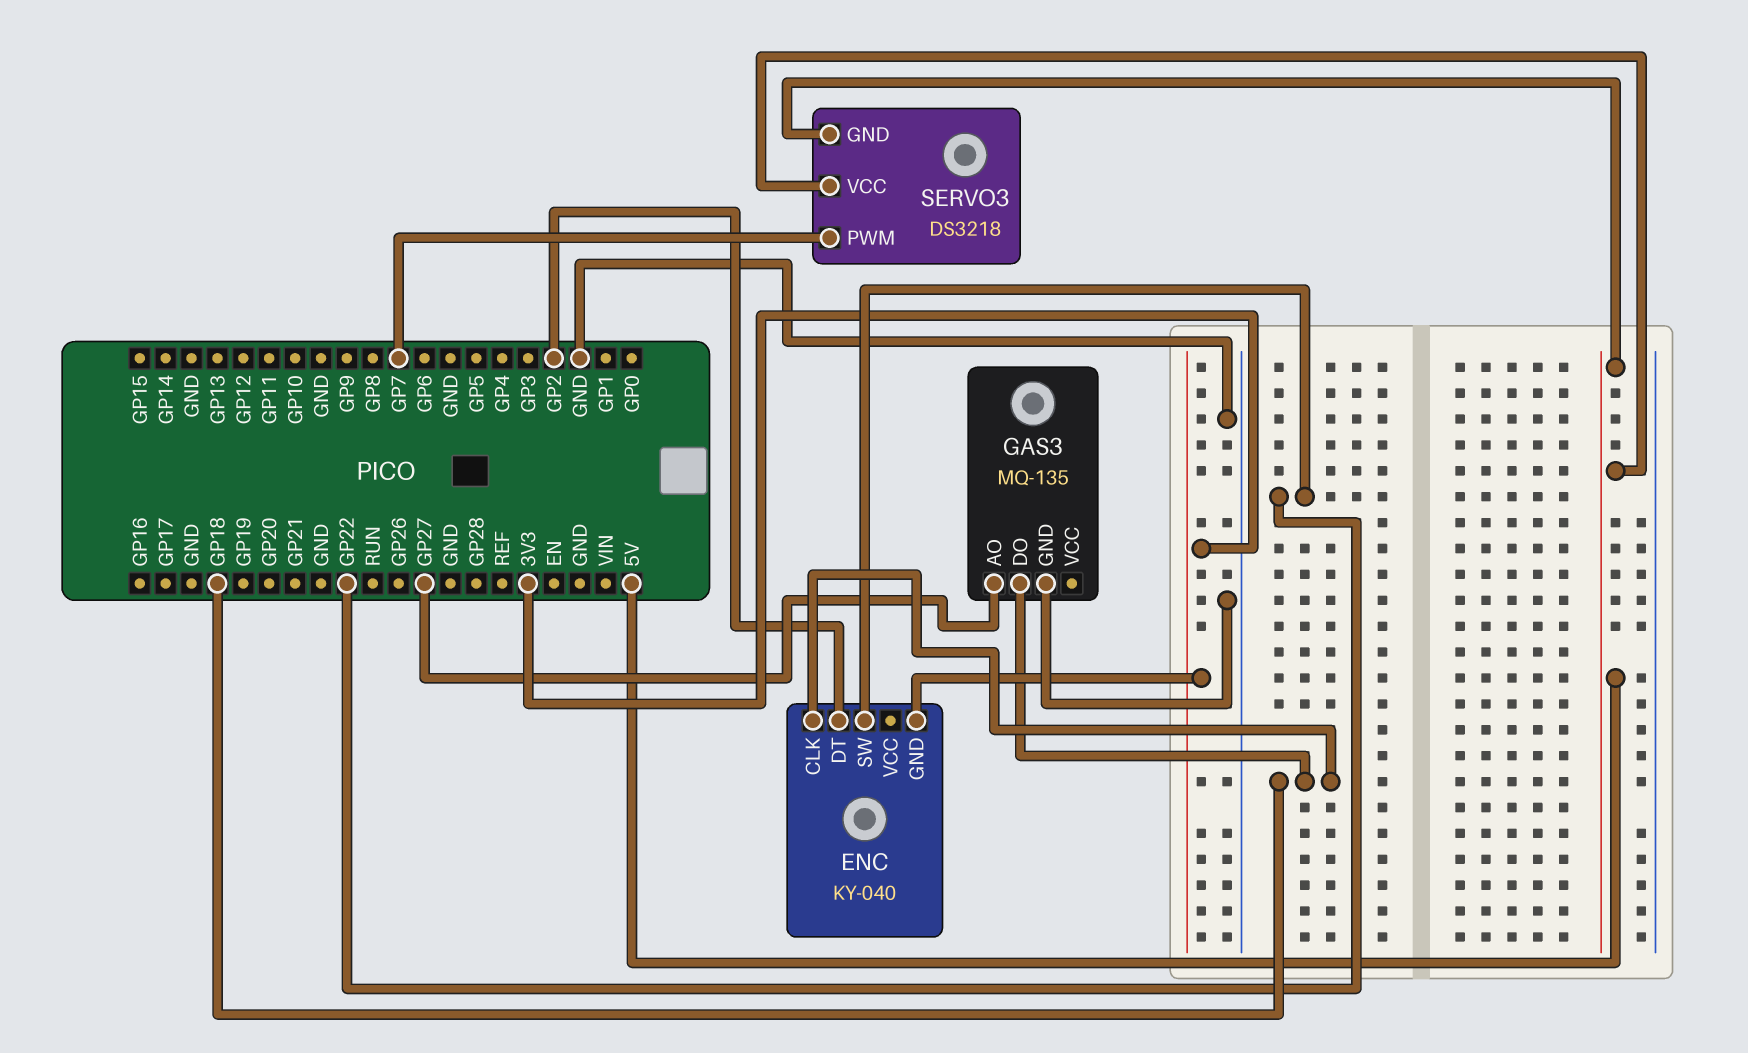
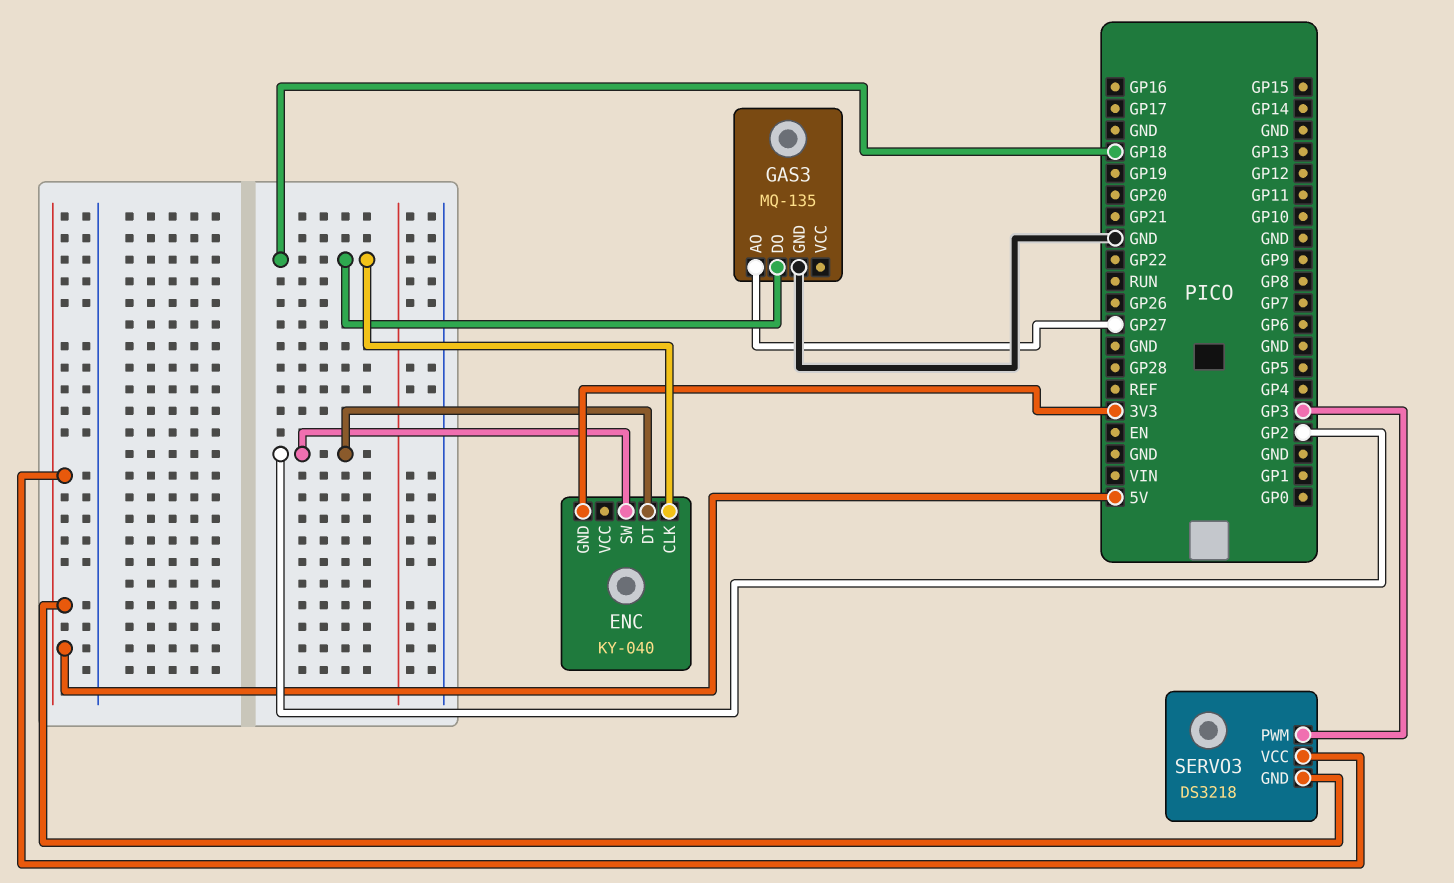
ENC pin SW: GP22 -> GP2
SERVO3 pin PWM: GP7 -> GP3

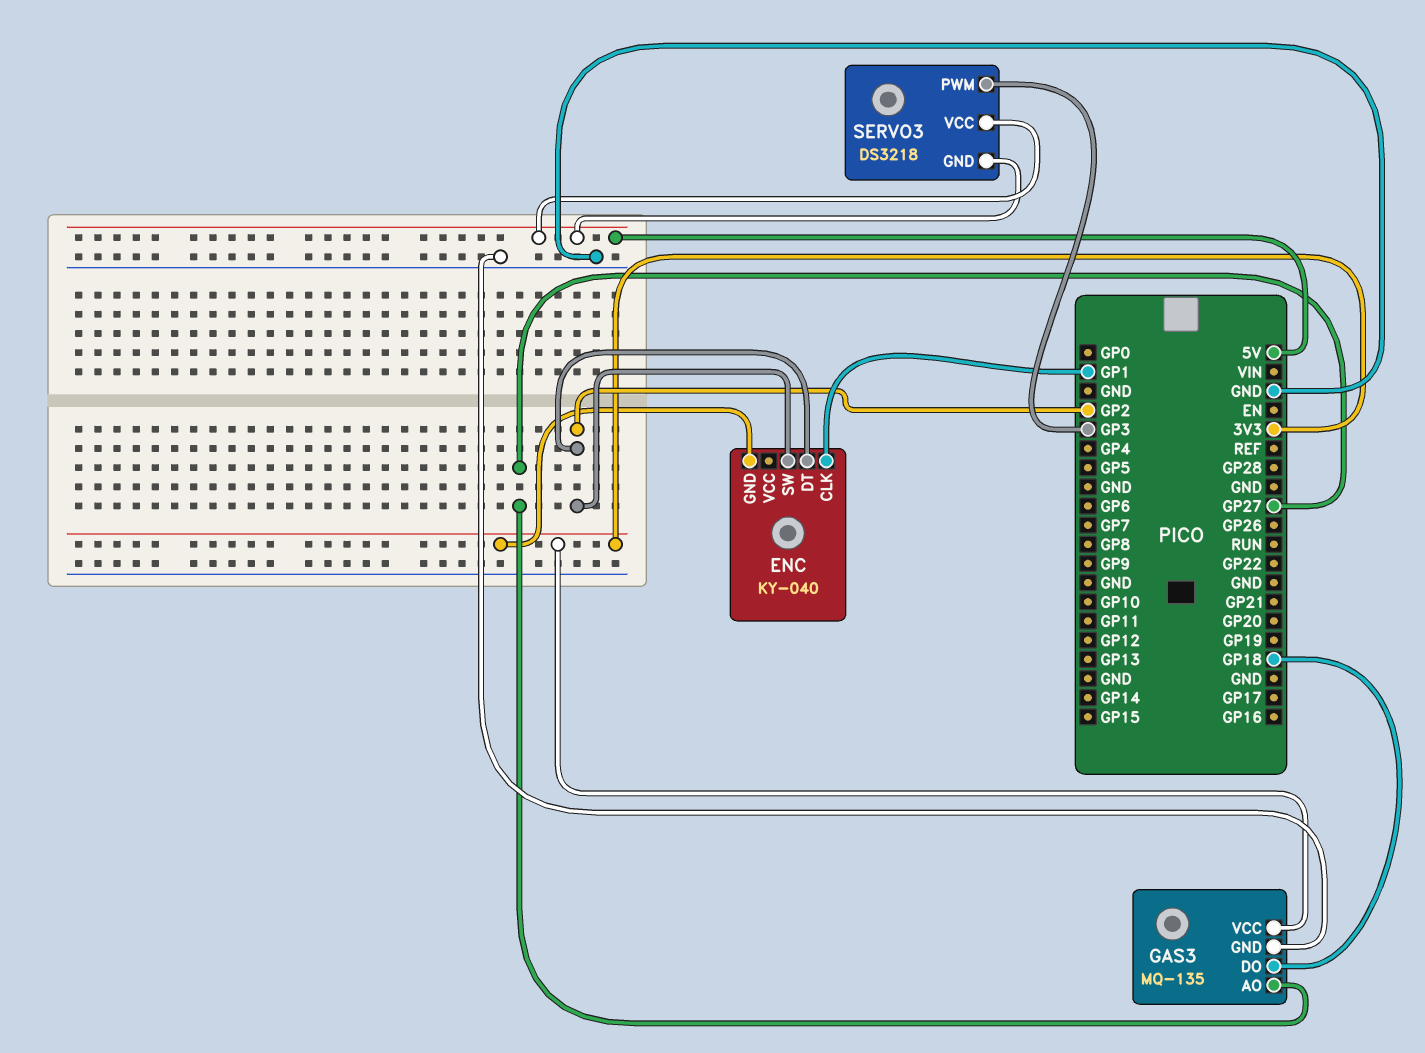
ENC pin CLK: GP18 -> GP1
GAS3 pin VCC: none -> 3V3

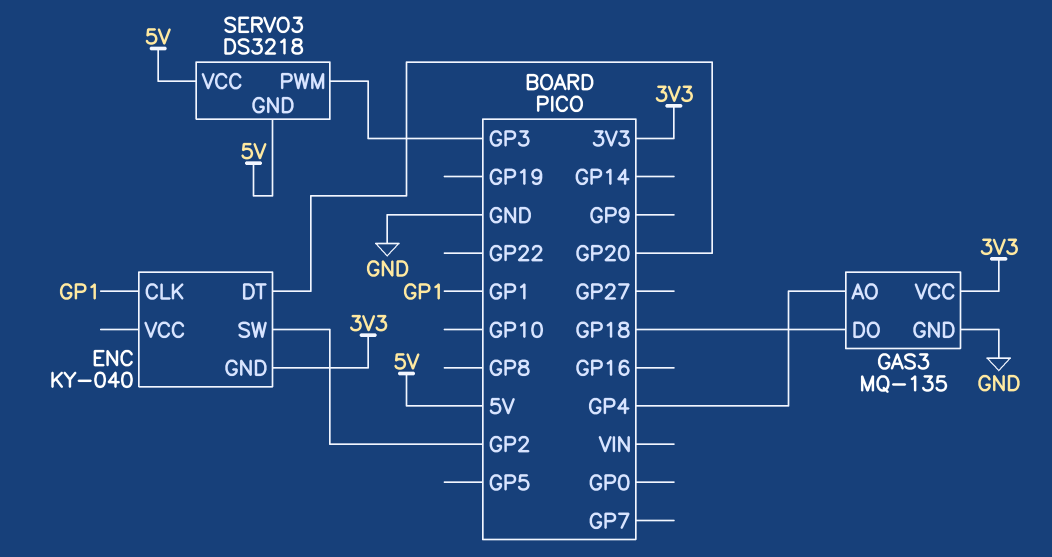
ENC pin DT: GP2 -> GP20
GAS3 pin AO: GP27 -> GP4

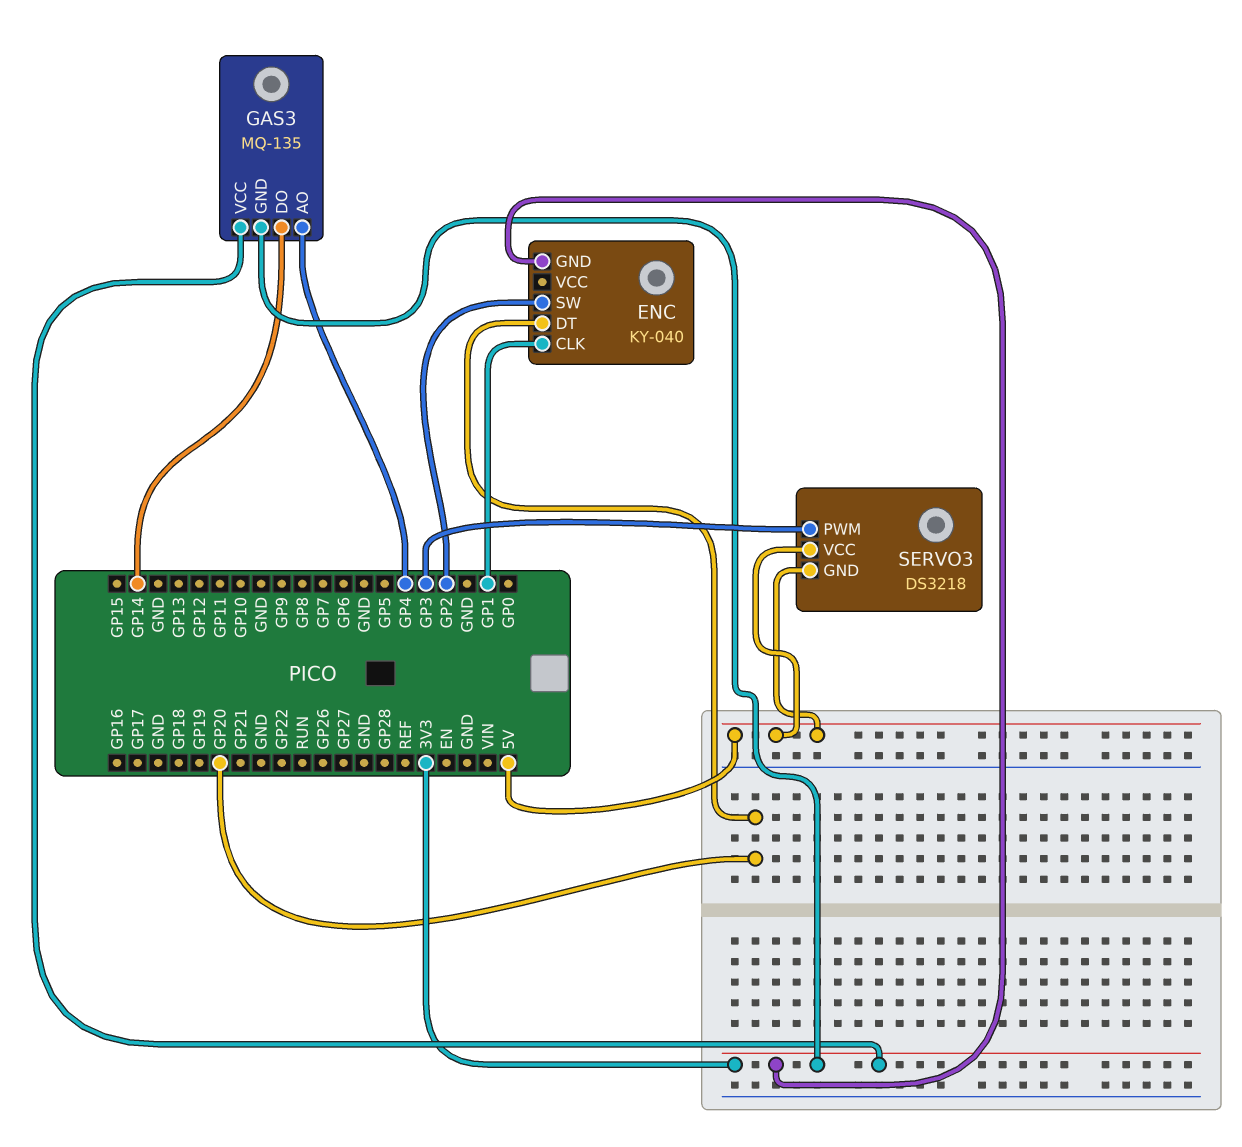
GAS3 pin DO: GP18 -> GP14
GAS3 pin GND: GND -> 3V3

